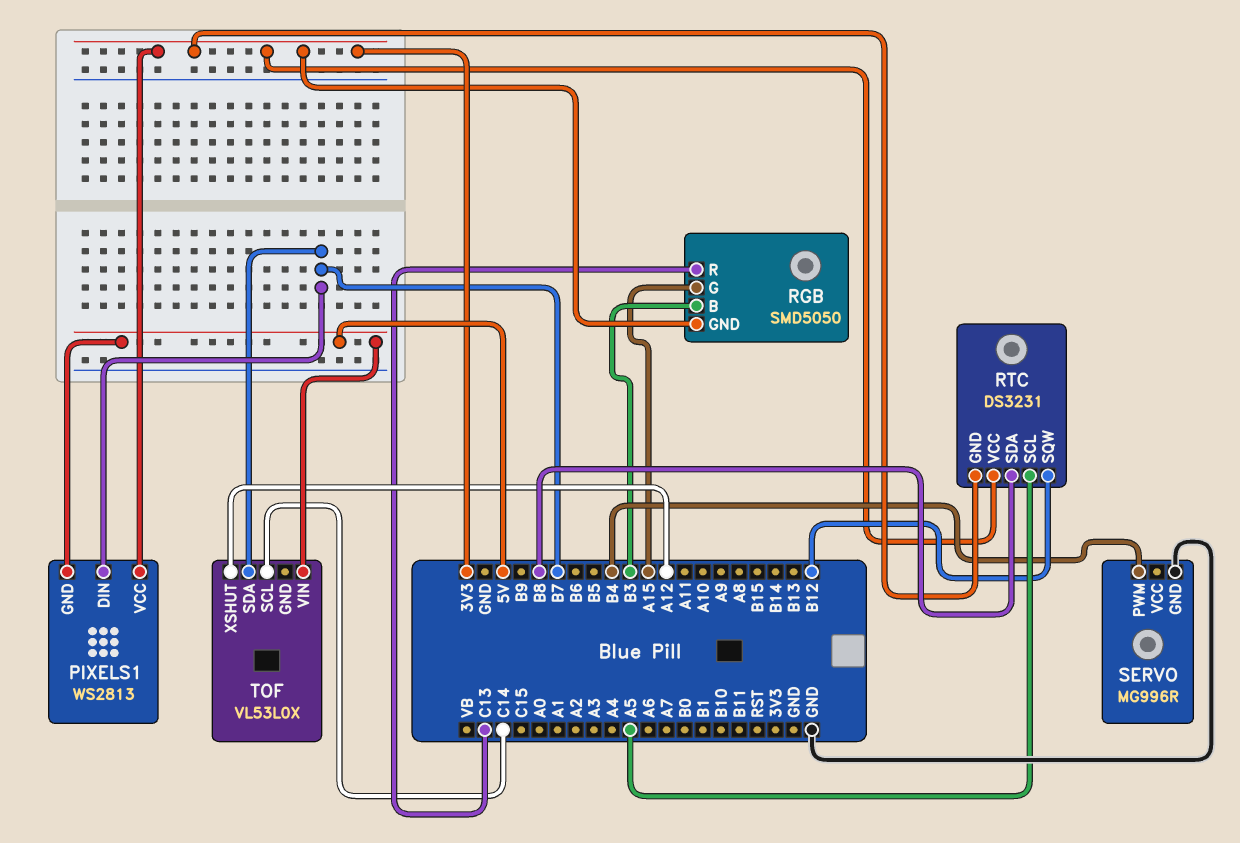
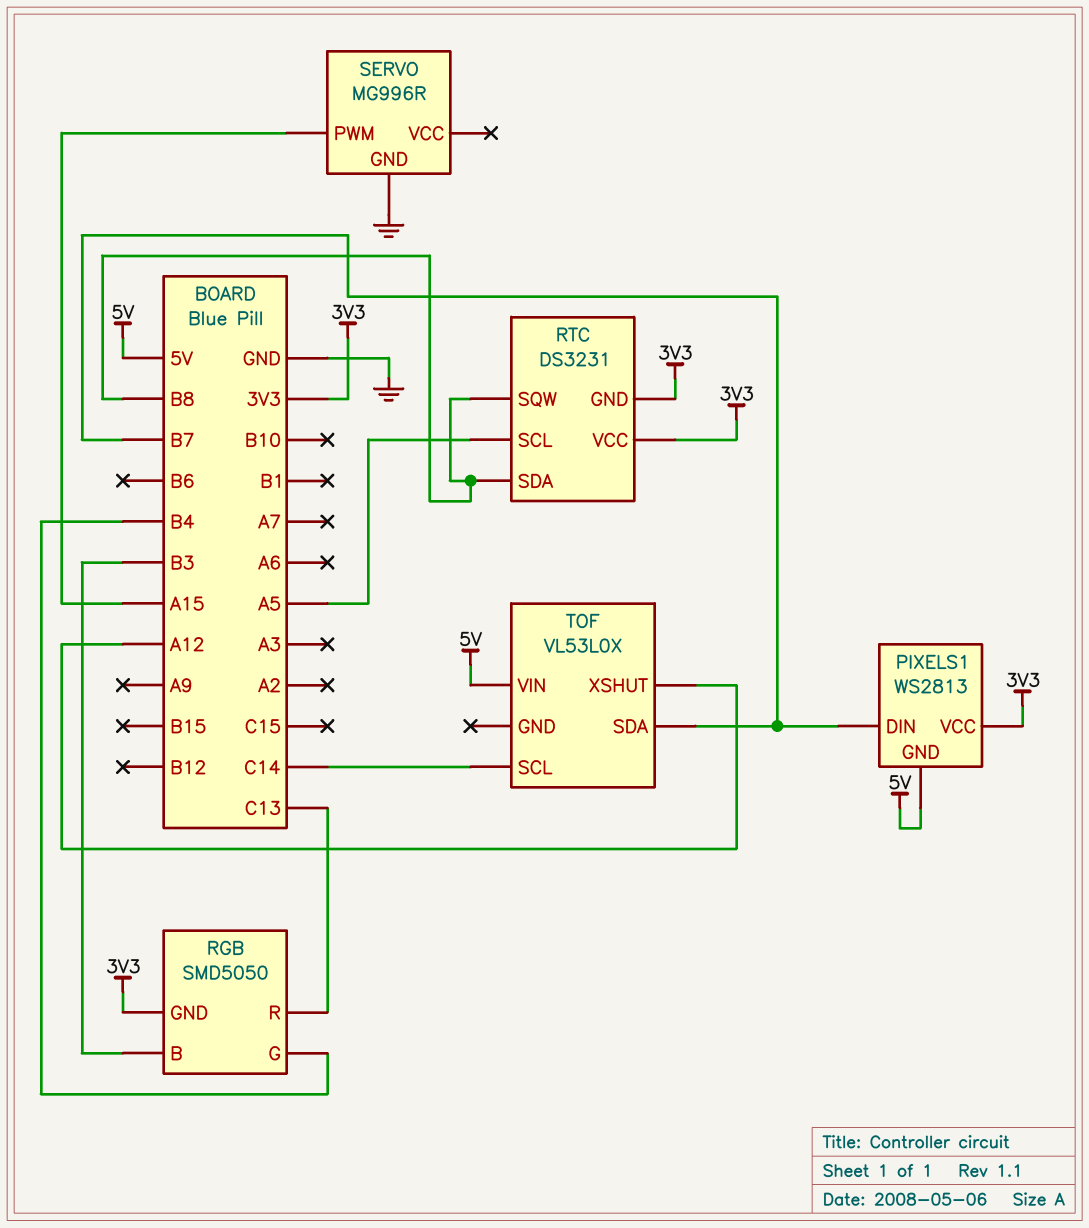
RGB pin G: A15 -> B4
RTC pin SQW: B12 -> B8
SERVO pin PWM: B4 -> A15

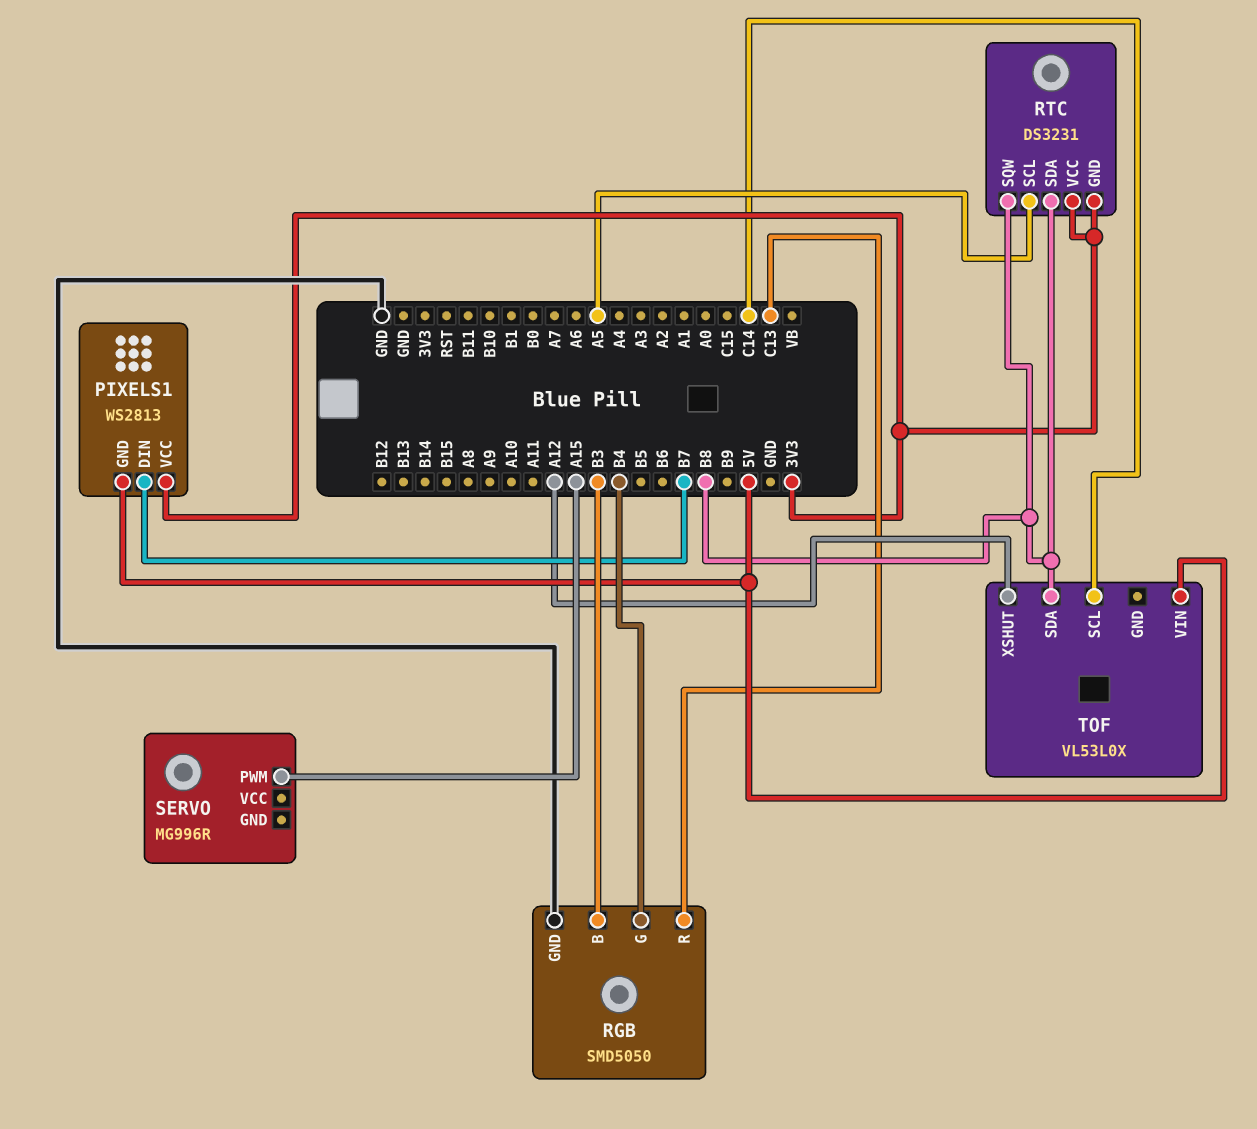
RGB pin GND: 3V3 -> GND
SERVO pin GND: GND -> none
TOF pin SDA: B7 -> B8

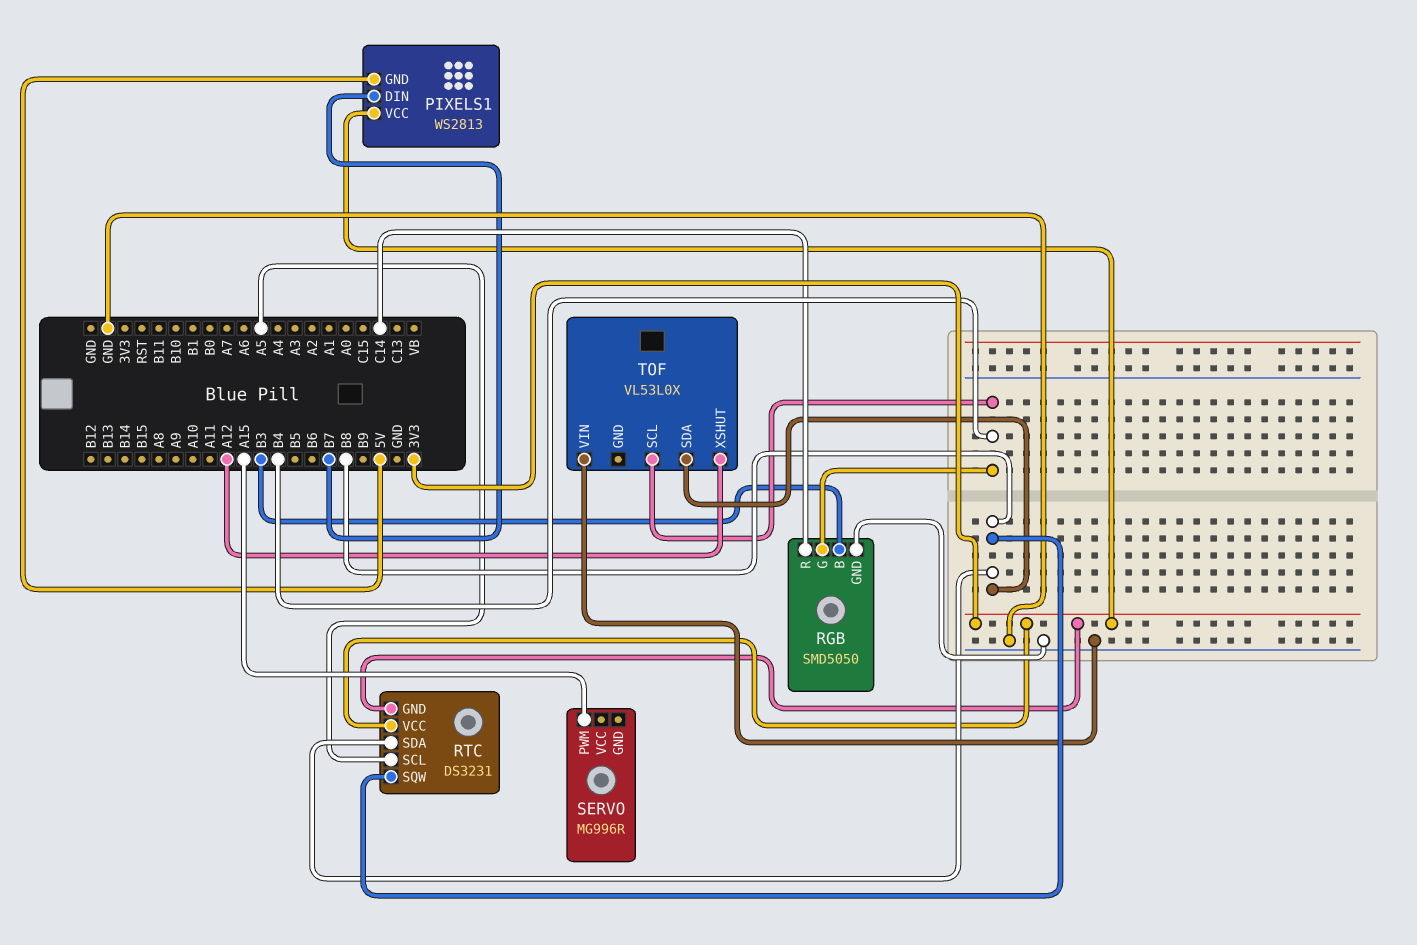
RGB pin R: C13 -> C14
TOF pin SCL: C14 -> B4
TOF pin VIN: 5V -> GND

